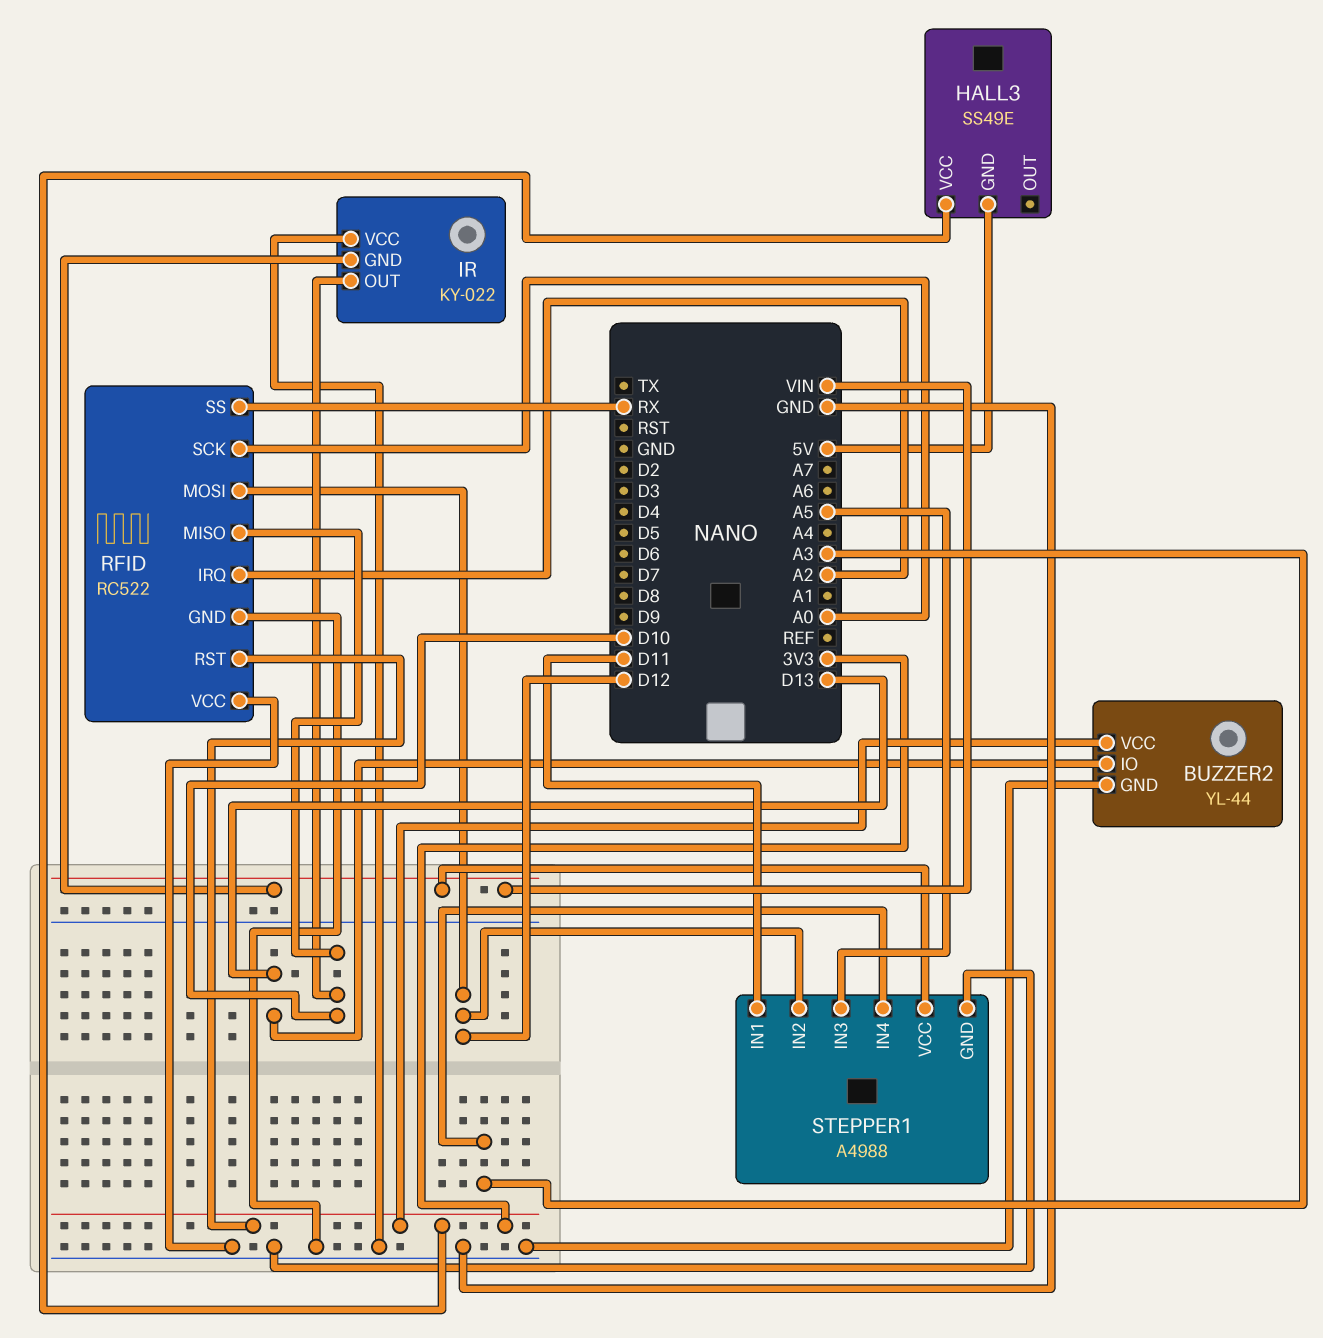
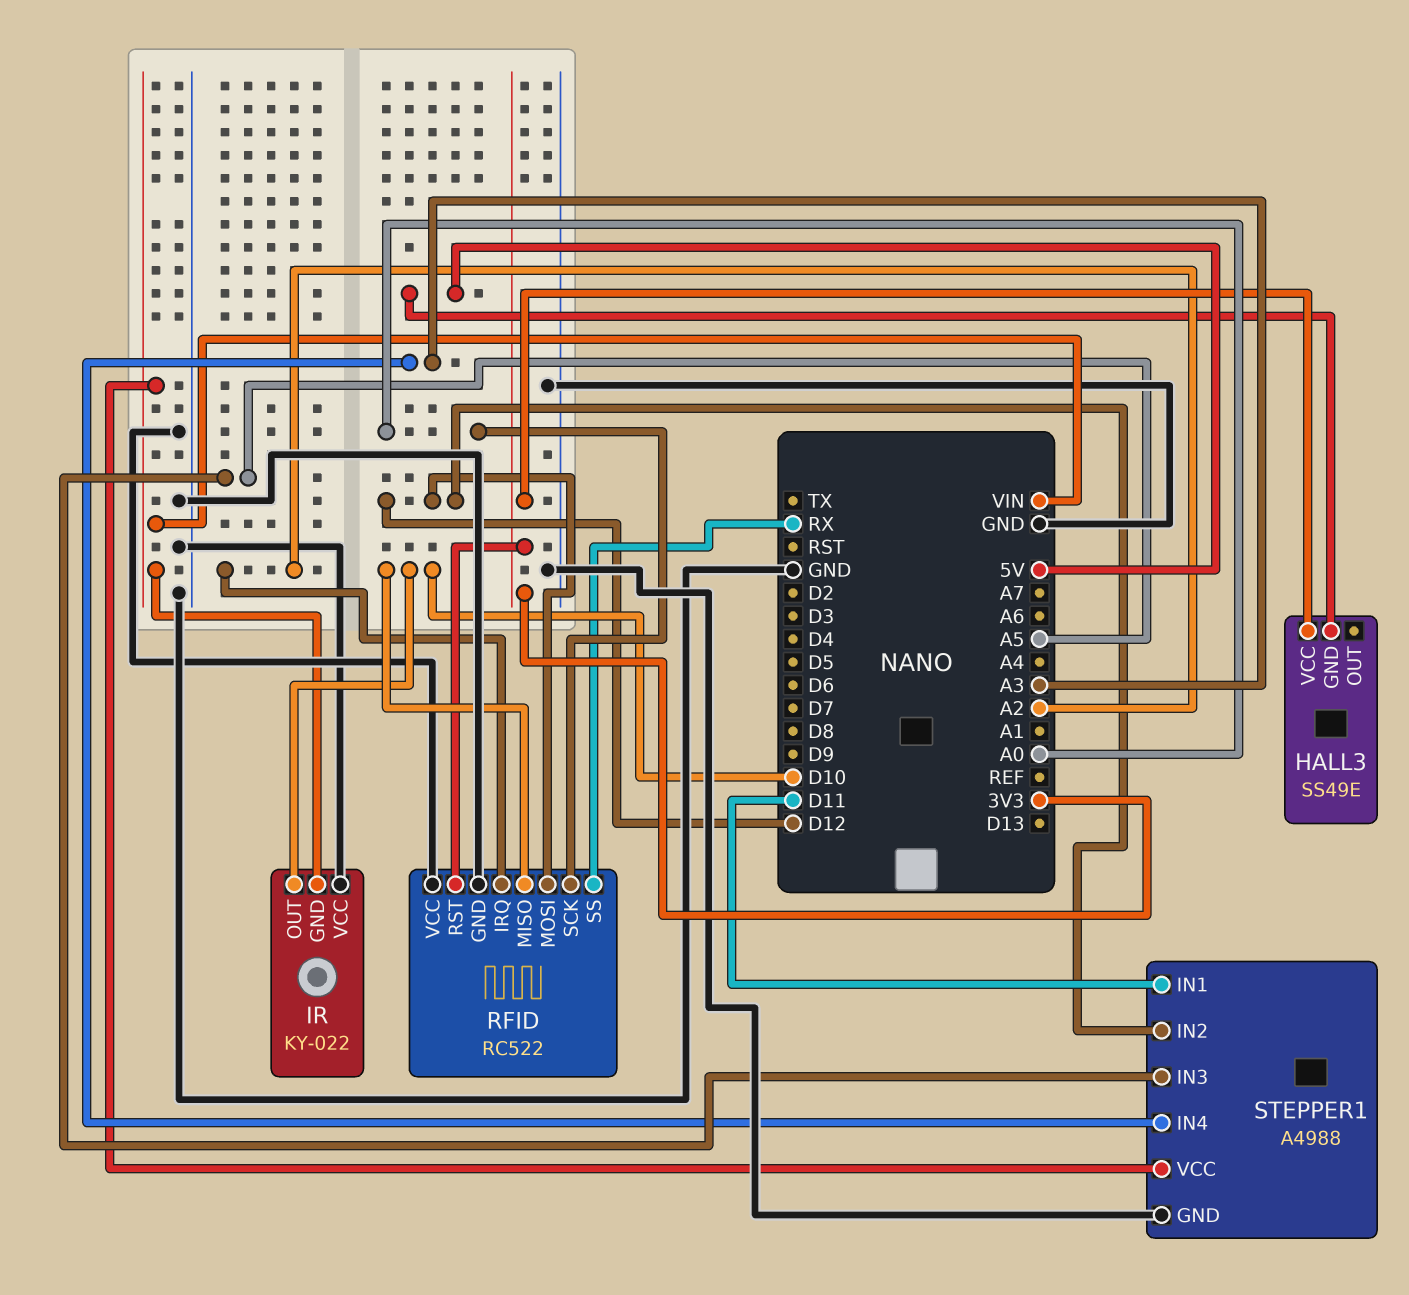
BUZZER2: YL-44 -> none
BUZZER2 pin GND: GND -> none
BUZZER2 pin IO: D13 -> none
BUZZER2 pin VCC: 3V3 -> none

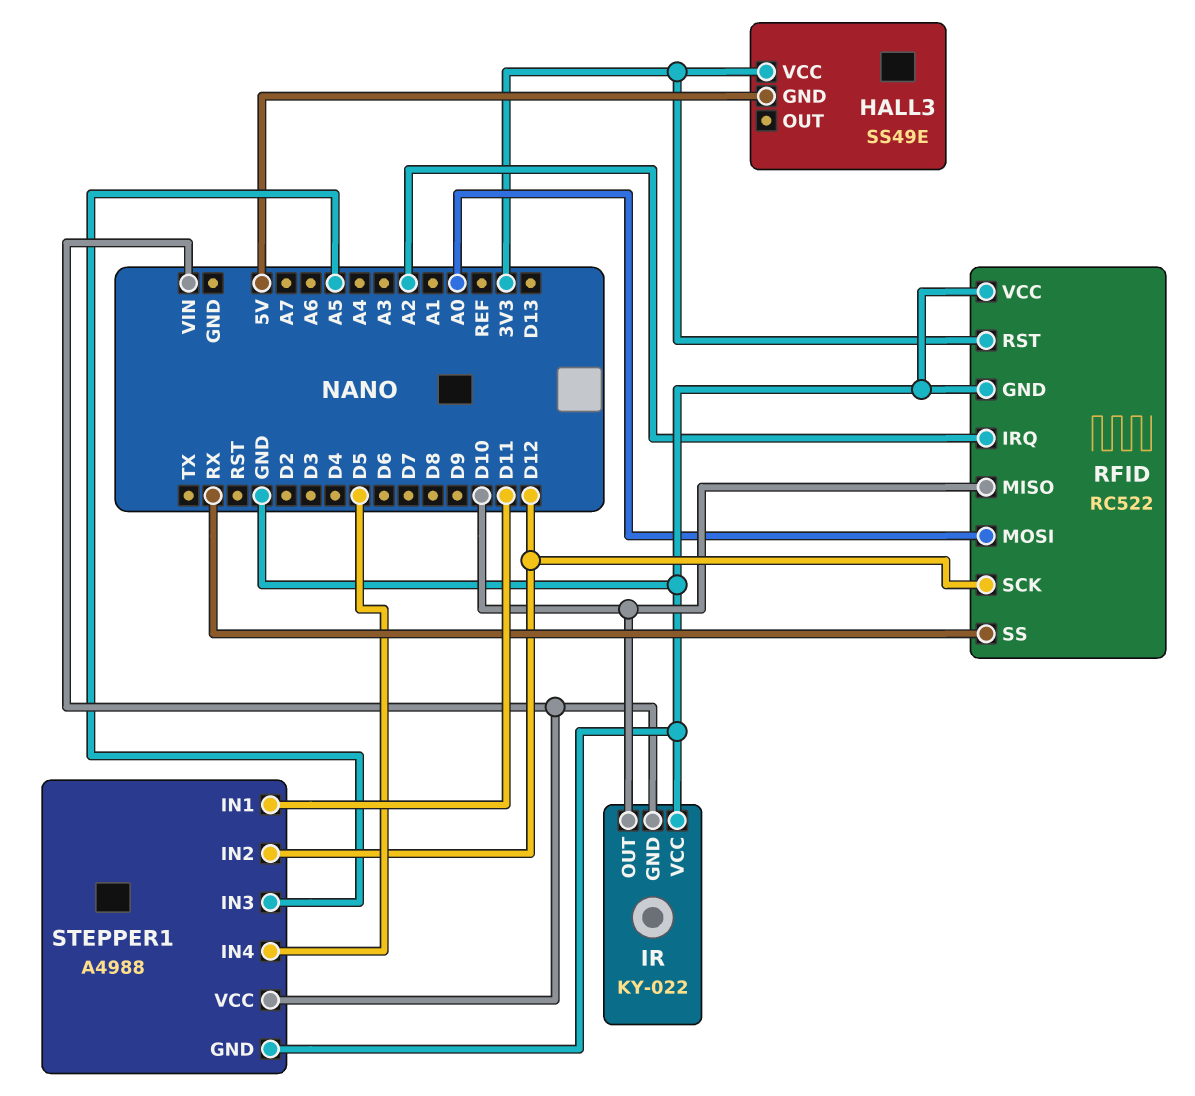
RFID pin MOSI: D12 -> A0
RFID pin SCK: A0 -> D12
STEPPER1 pin IN4: A3 -> D5

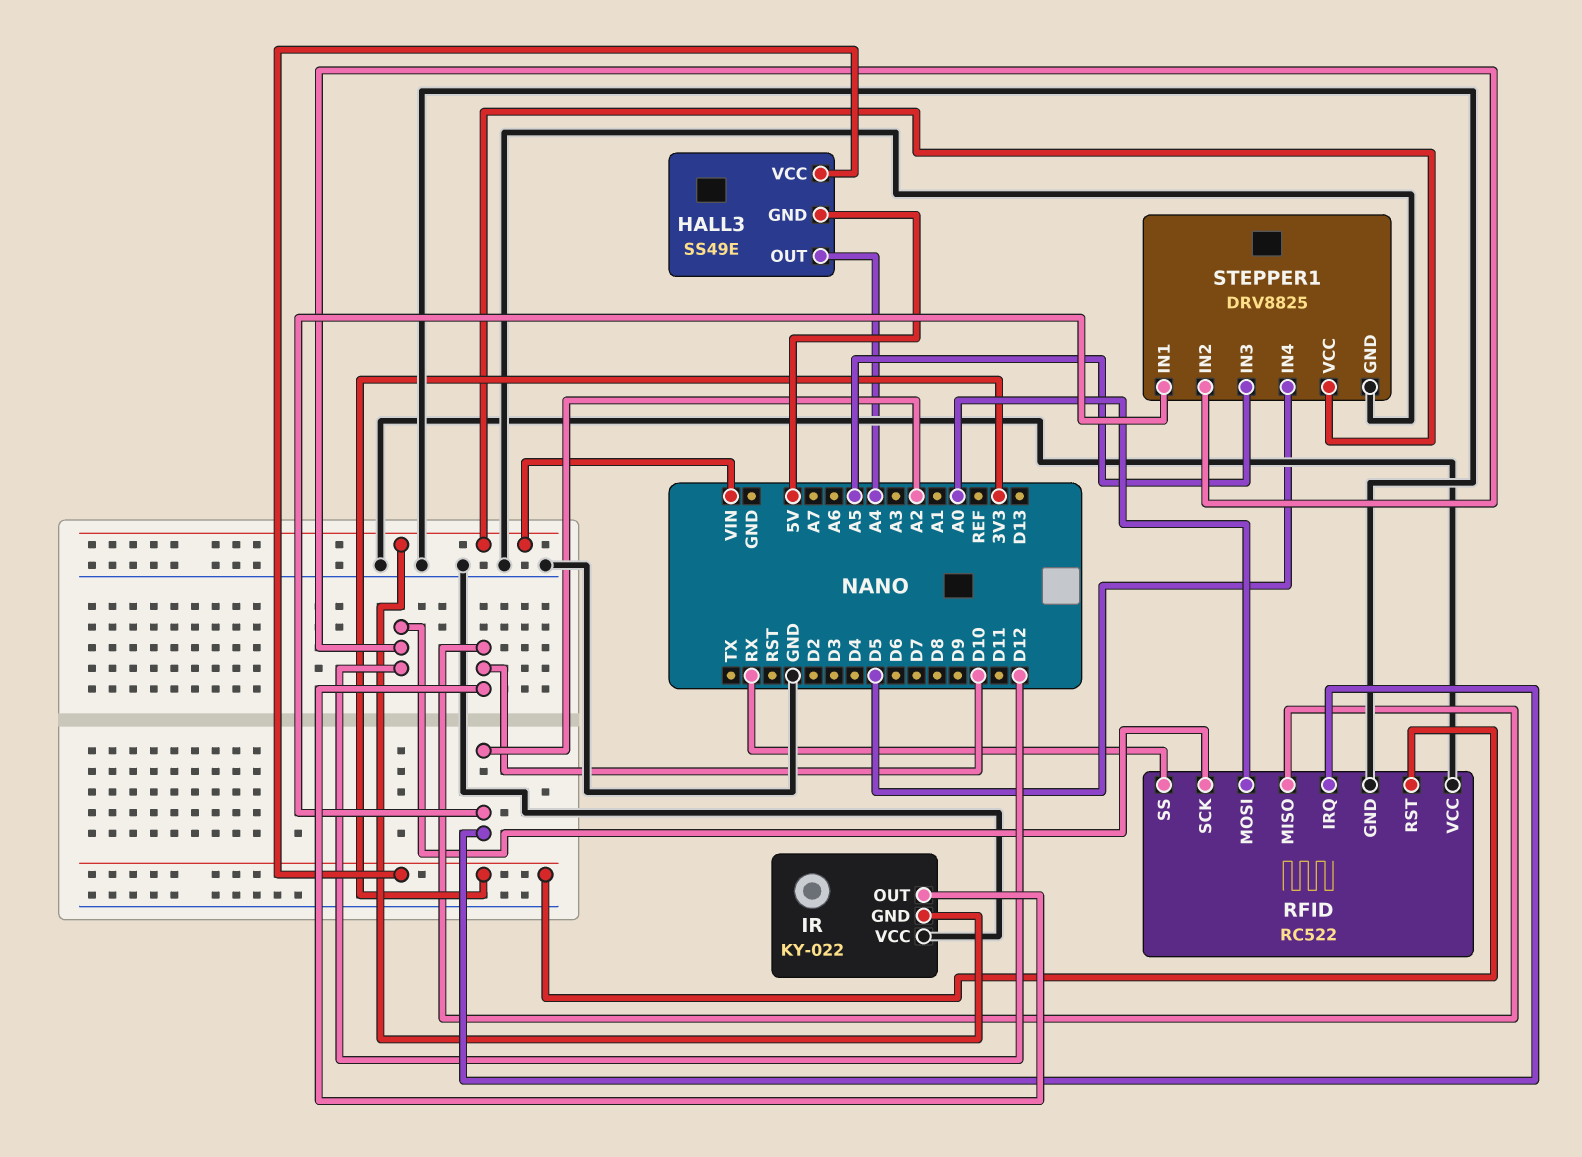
HALL3 pin OUT: none -> A4
STEPPER1: A4988 -> DRV8825
STEPPER1 pin IN1: D11 -> A2

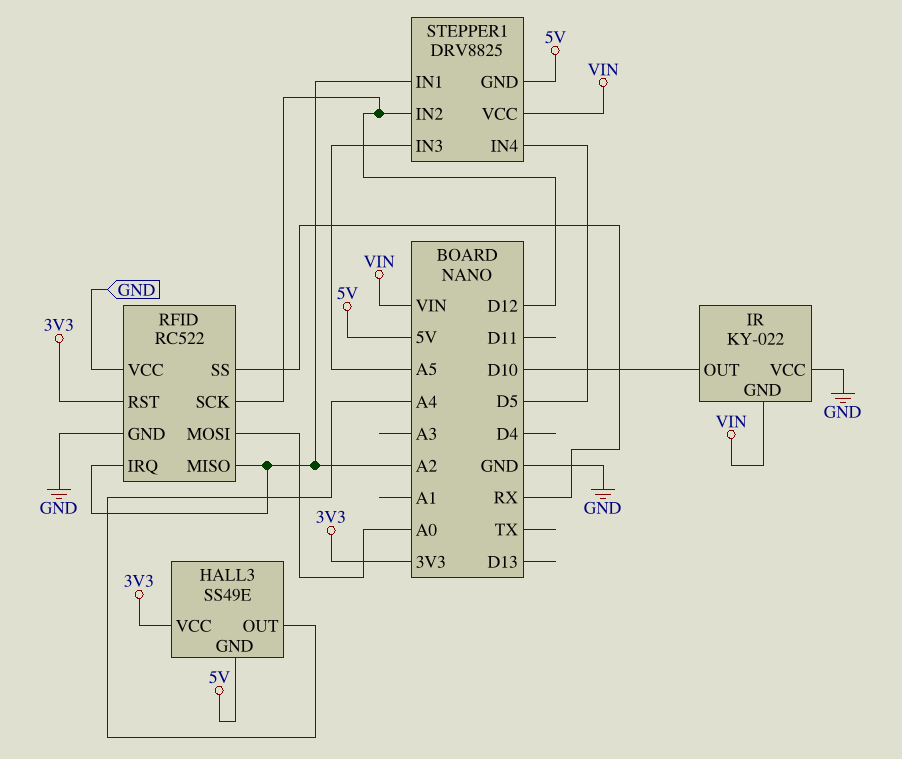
RFID pin MISO: D10 -> A2
STEPPER1 pin GND: GND -> 5V

